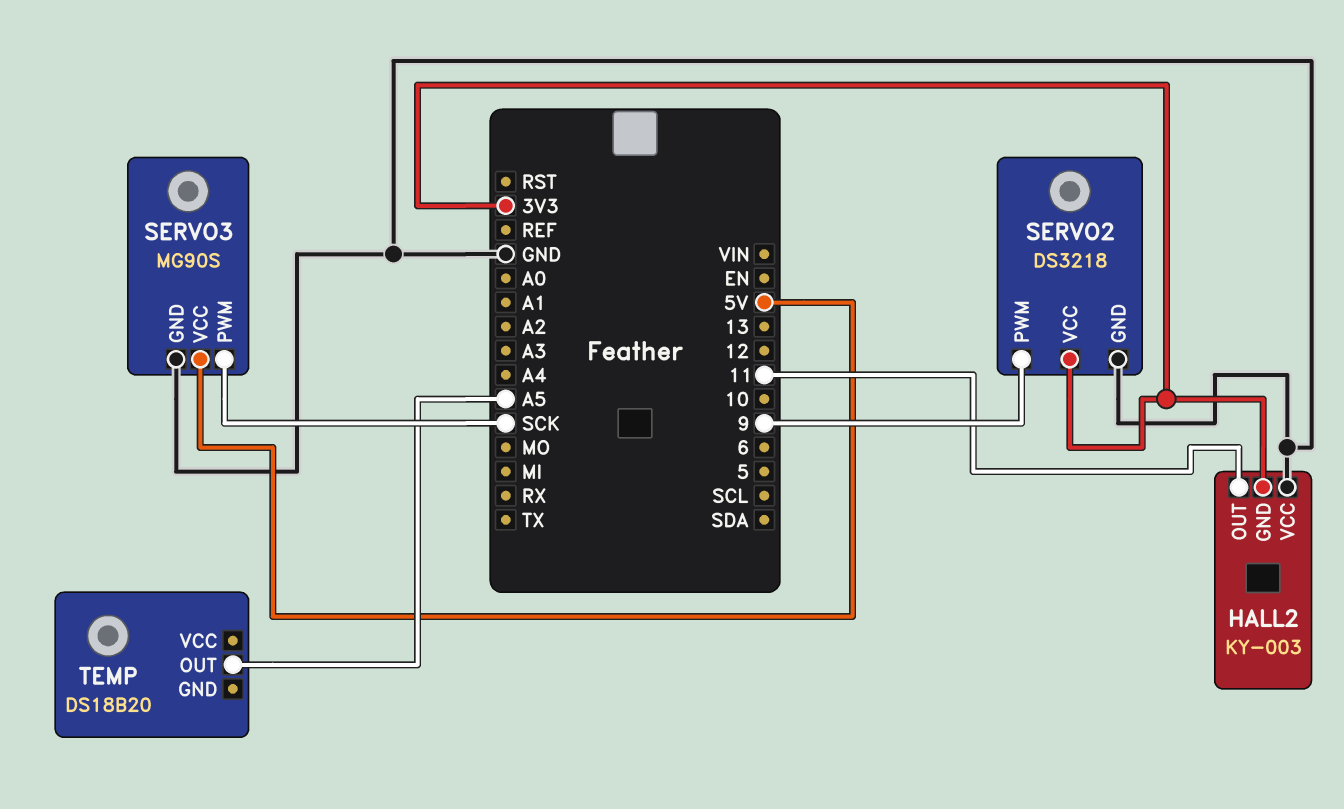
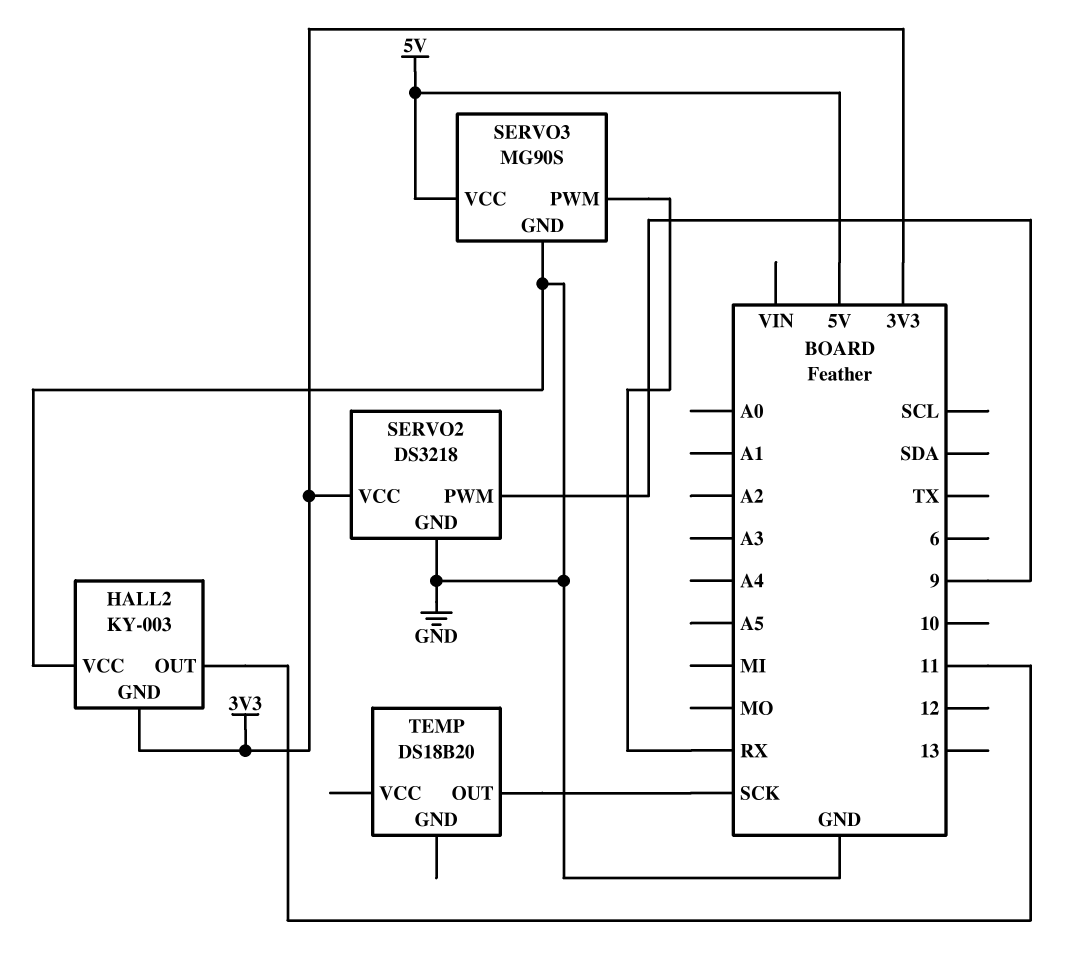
SERVO3 pin PWM: SCK -> RX
TEMP pin OUT: A5 -> SCK

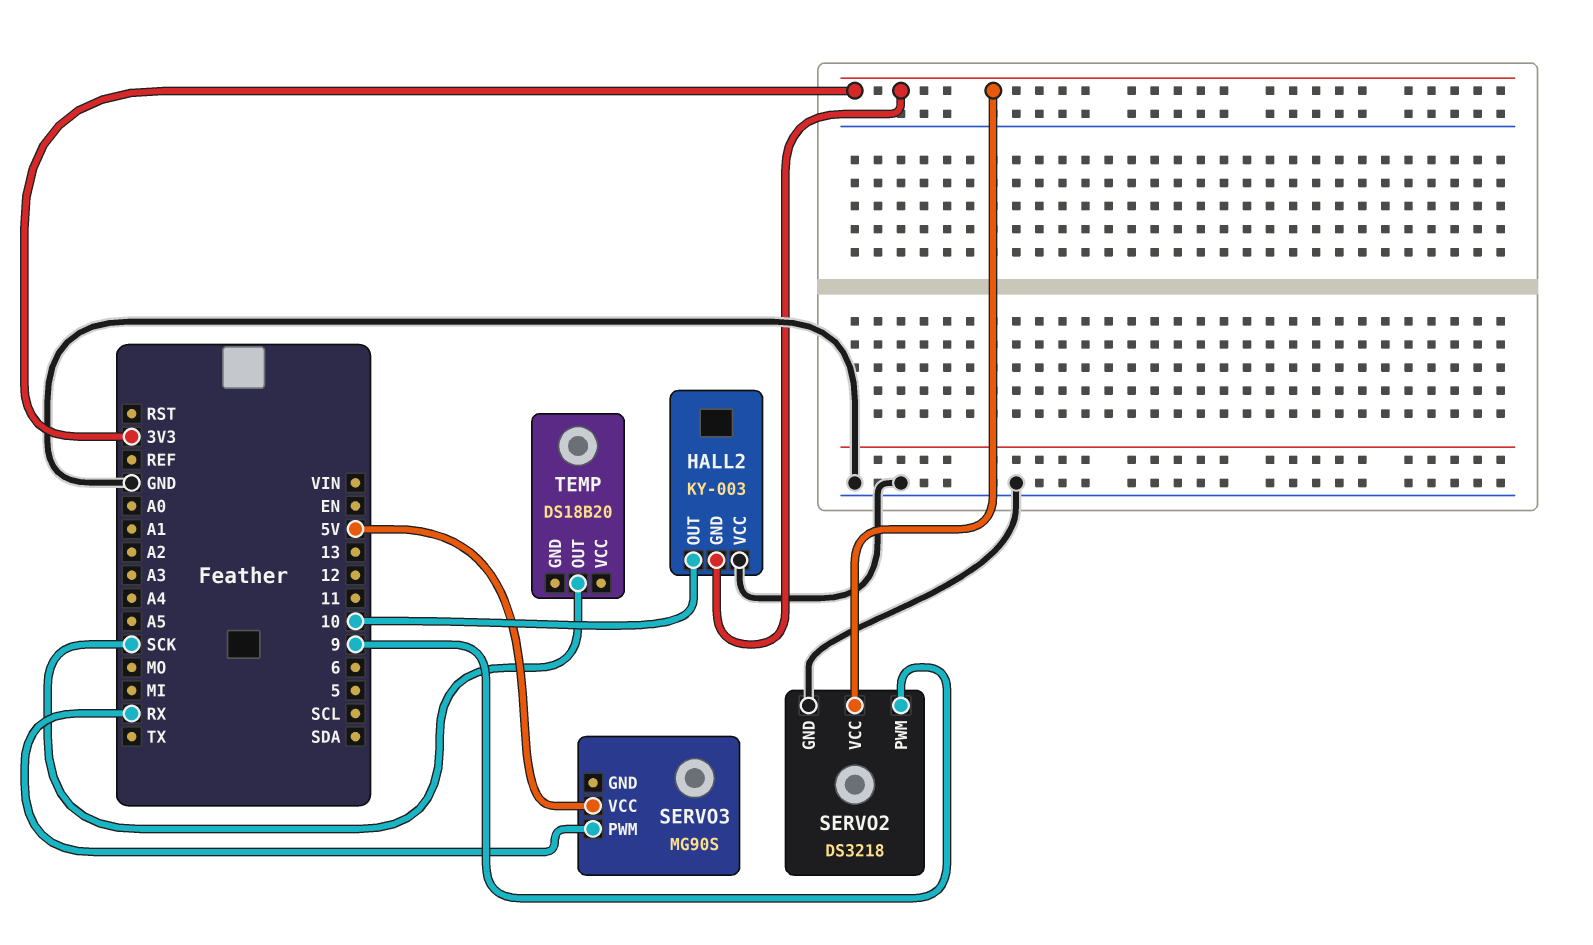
HALL2 pin OUT: 11 -> 10
SERVO3 pin GND: GND -> none

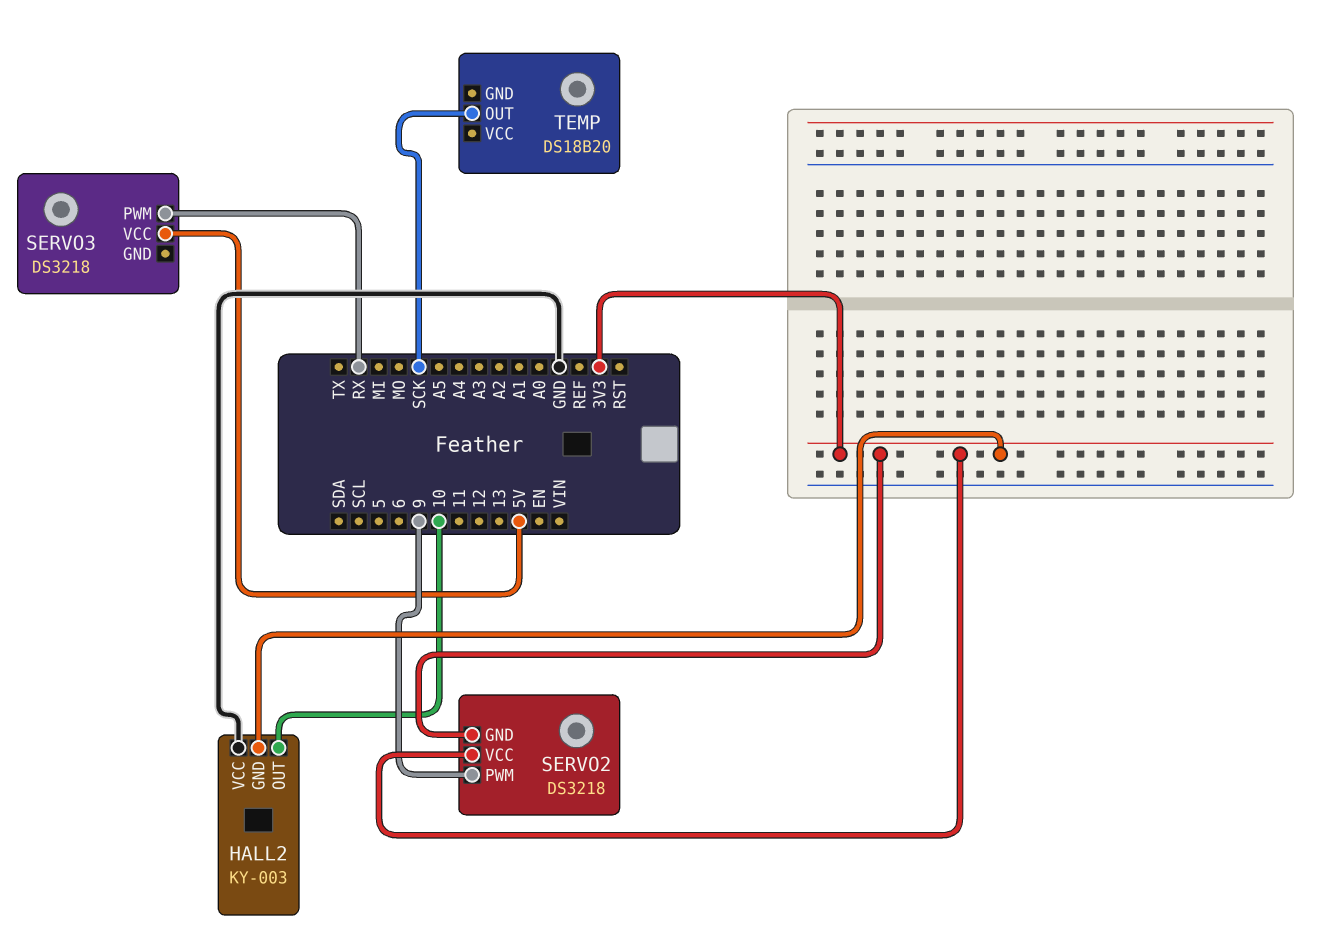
SERVO2 pin GND: GND -> 3V3
SERVO3: MG90S -> DS3218

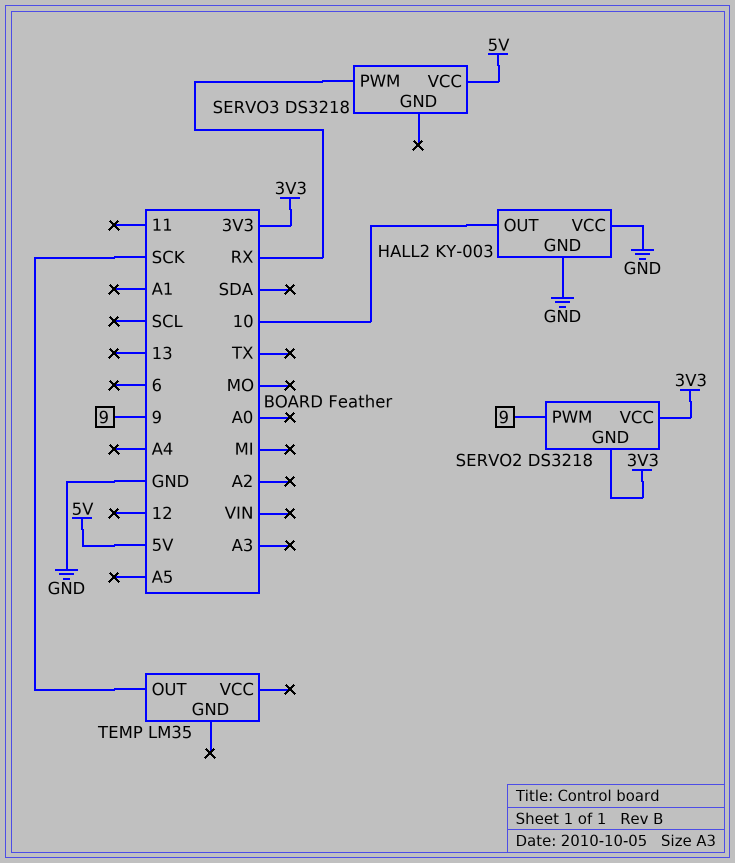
HALL2 pin GND: 3V3 -> GND
TEMP: DS18B20 -> LM35

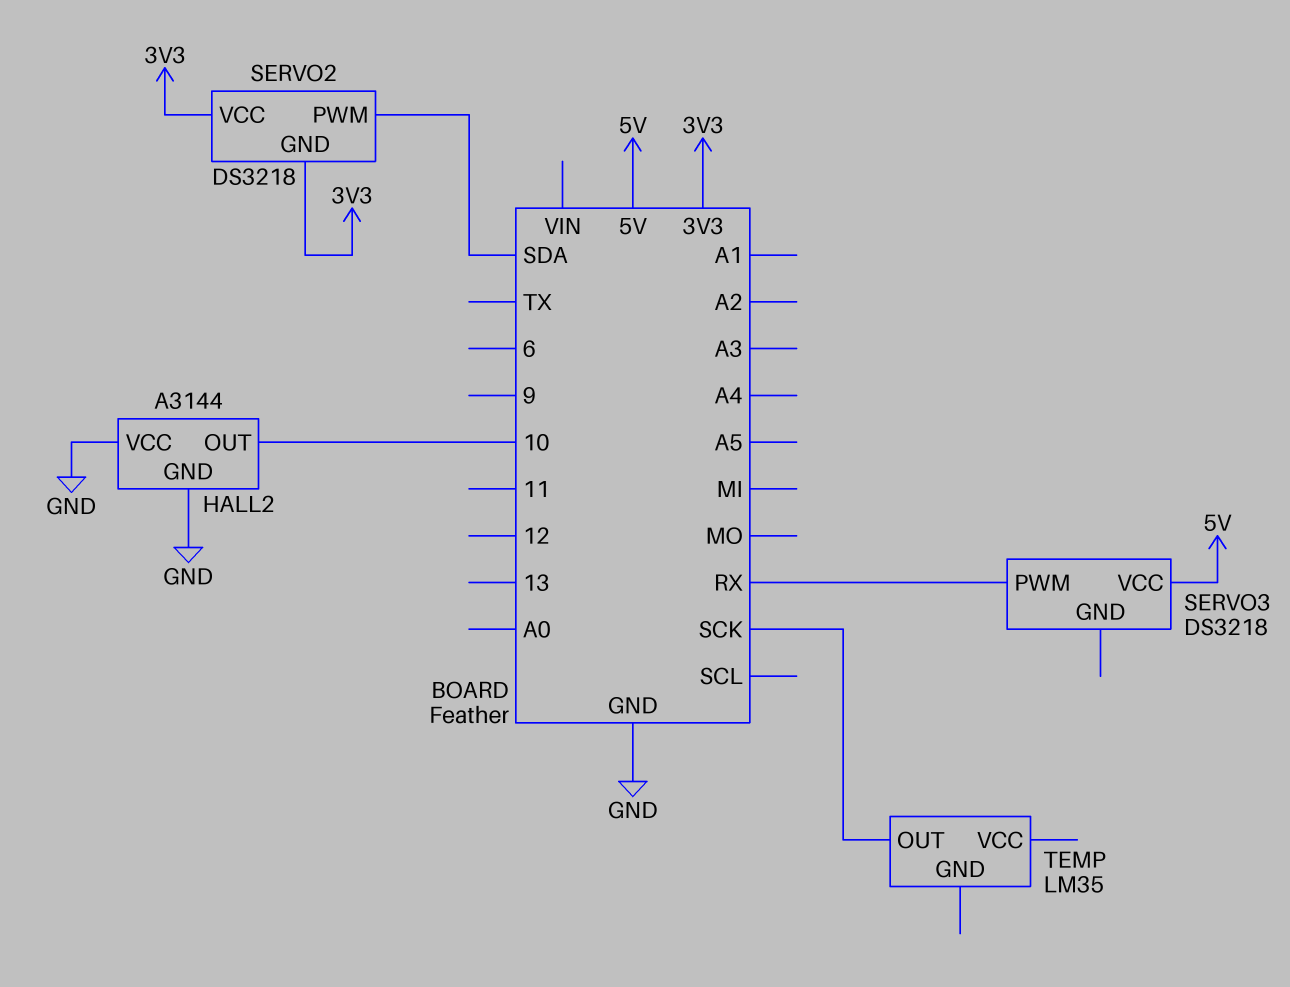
HALL2: KY-003 -> A3144
SERVO2 pin PWM: 9 -> SDA

